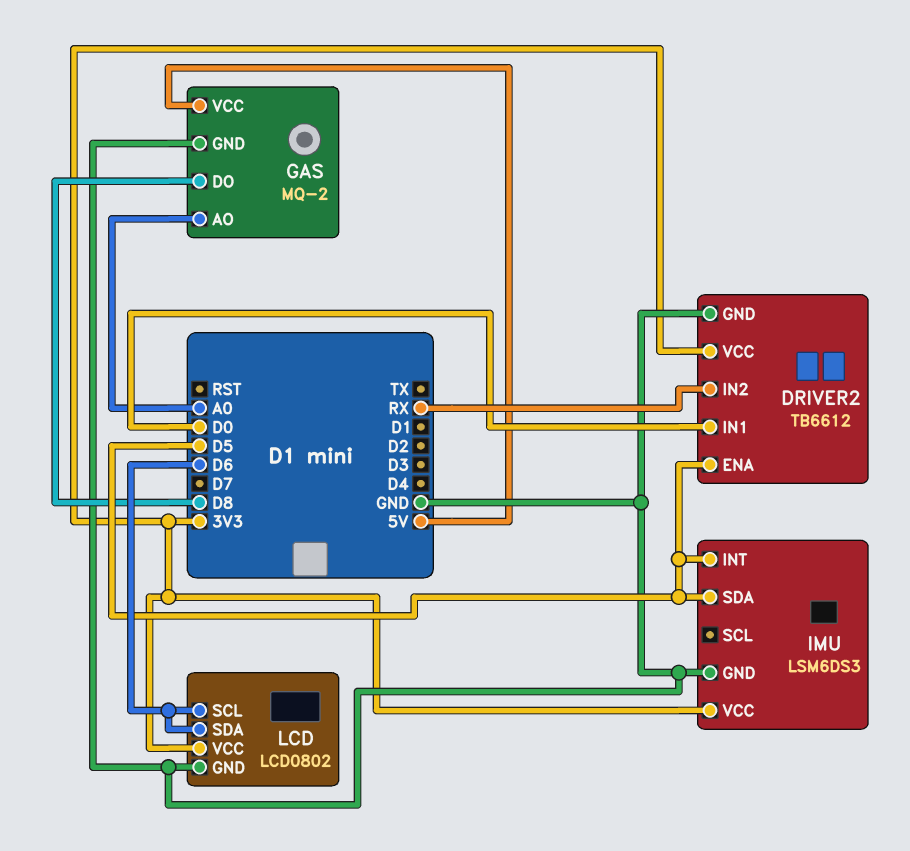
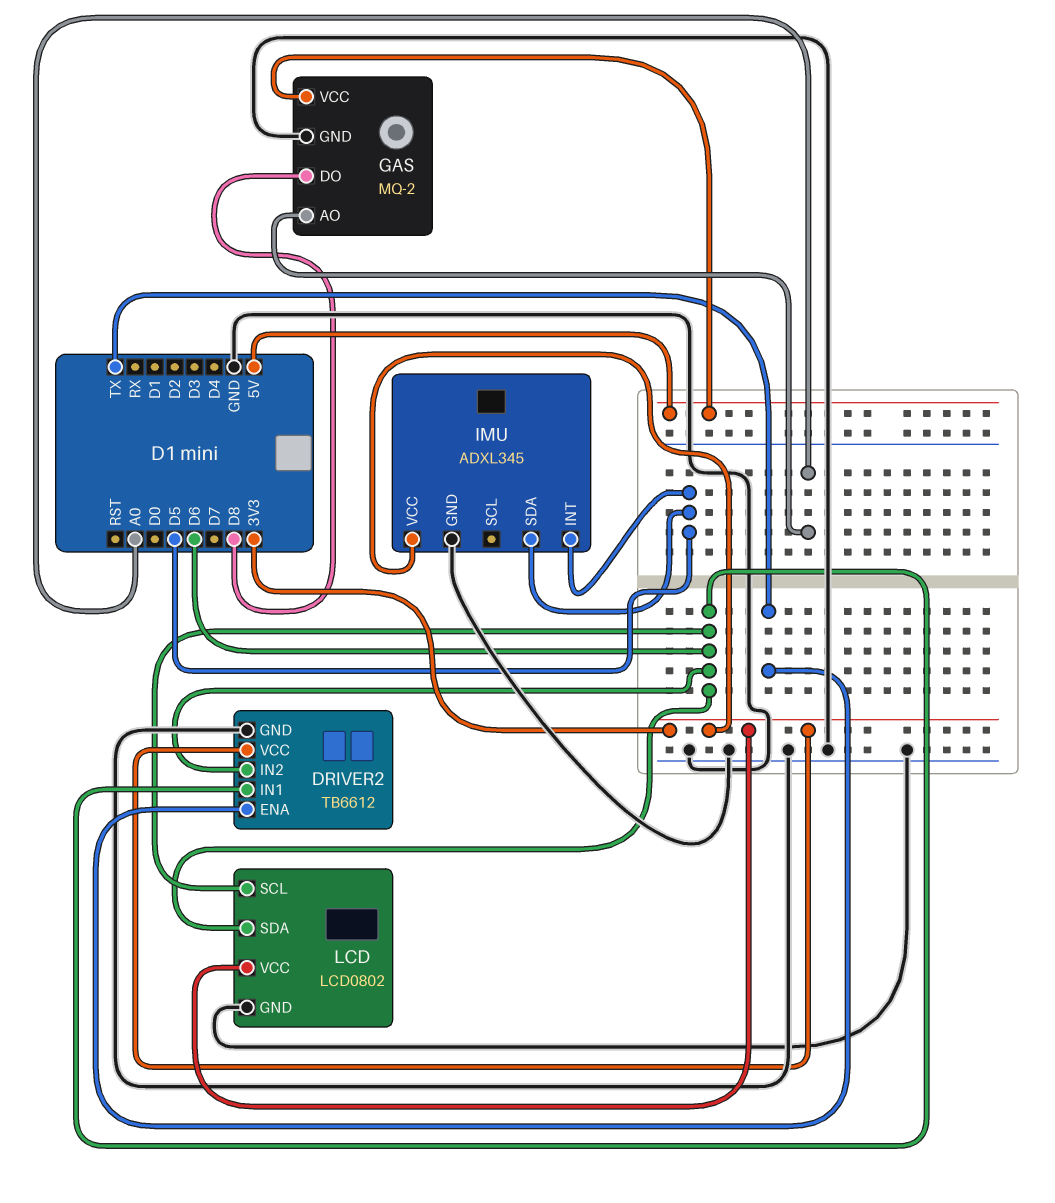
DRIVER2 pin ENA: D5 -> TX
DRIVER2 pin IN1: D0 -> D6
DRIVER2 pin IN2: RX -> D6
IMU: LSM6DS3 -> ADXL345

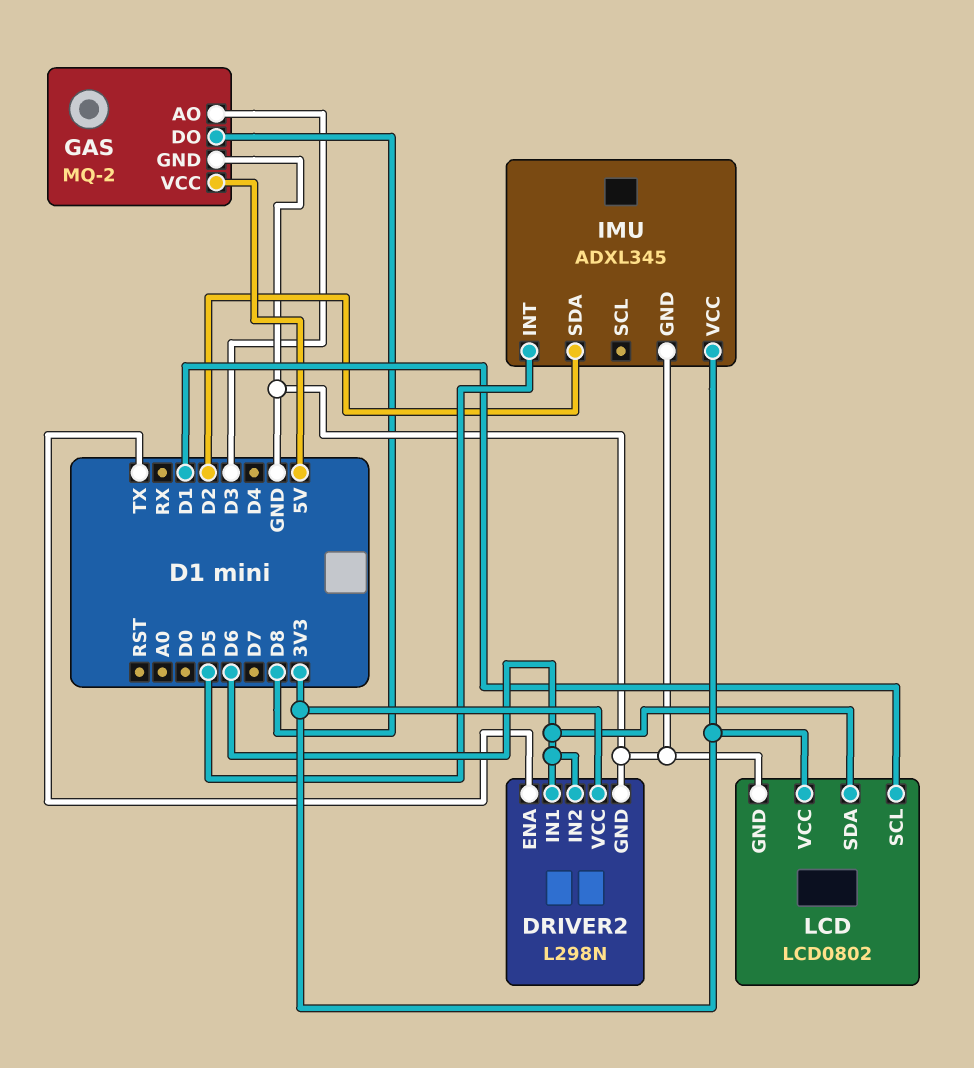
DRIVER2: TB6612 -> L298N
GAS pin AO: A0 -> D3
IMU pin SDA: D5 -> D2
LCD pin SCL: D6 -> D1

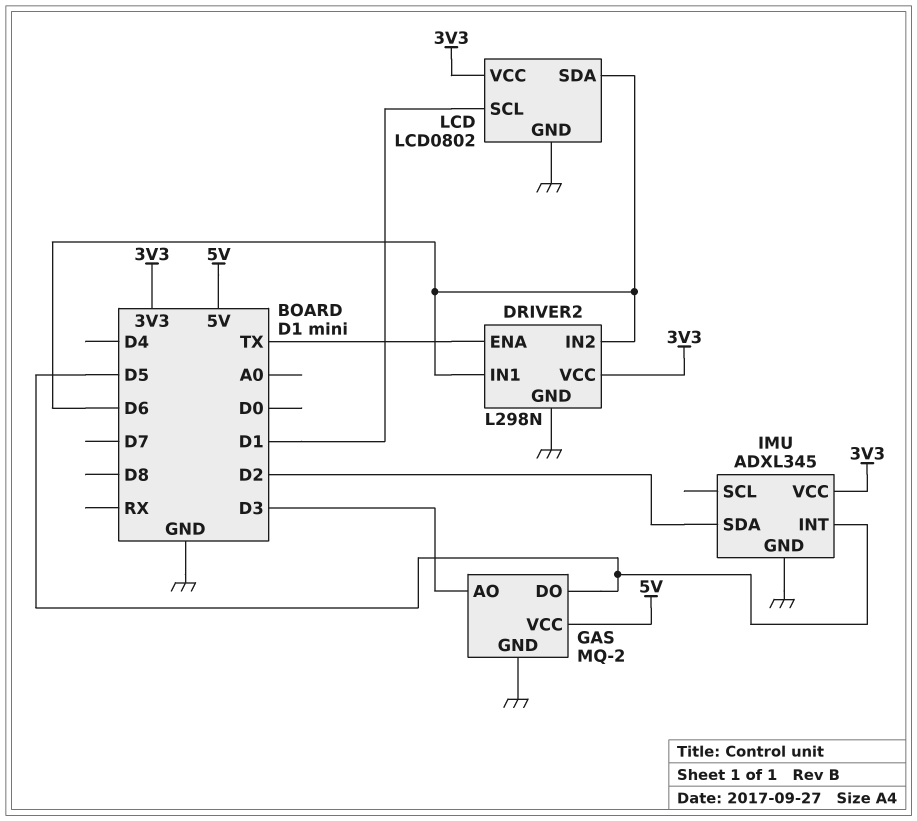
GAS pin DO: D8 -> D5

